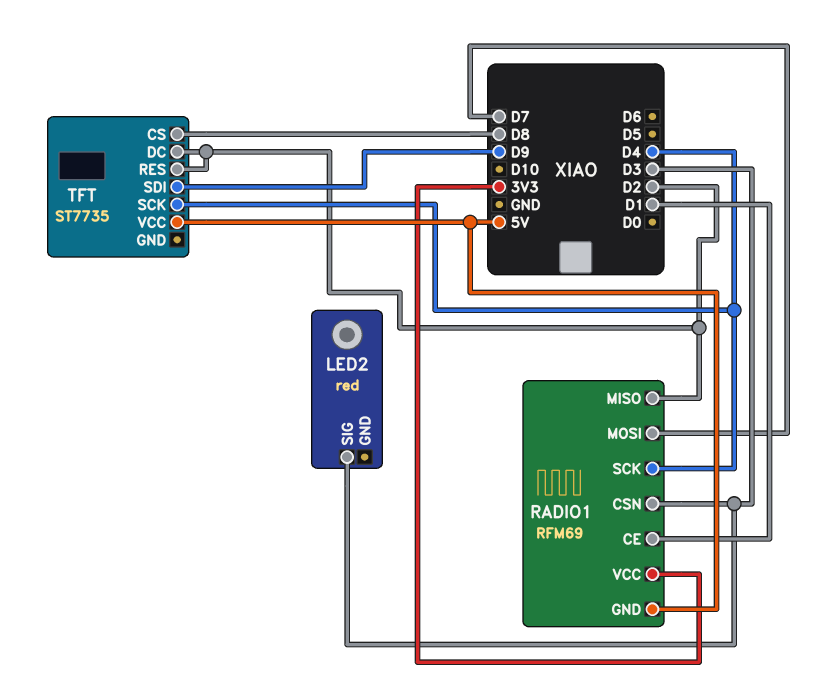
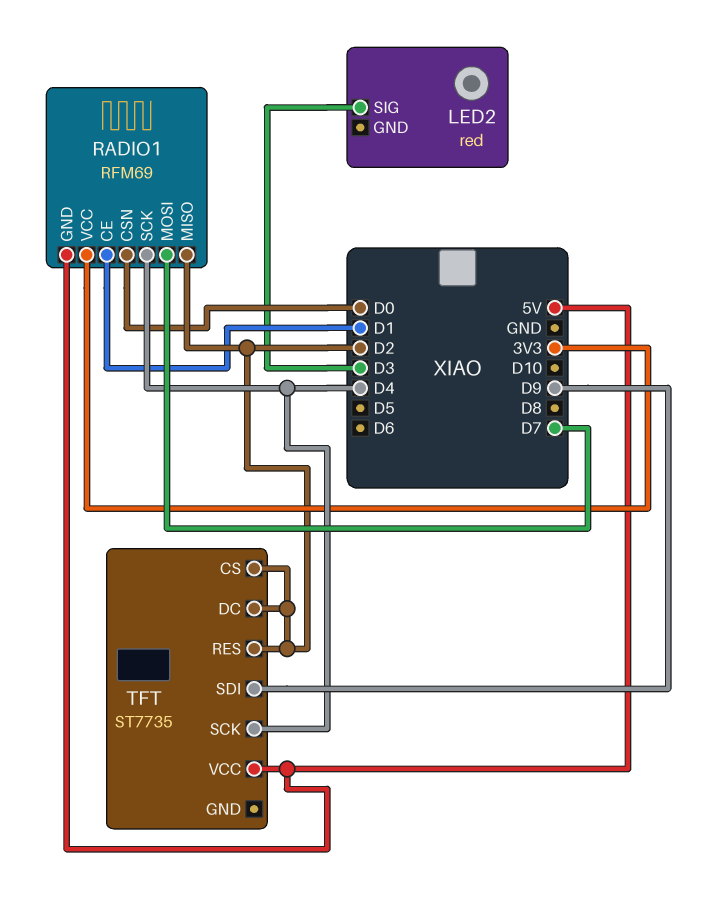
RADIO1 pin CSN: D3 -> D0
TFT pin CS: D8 -> D2

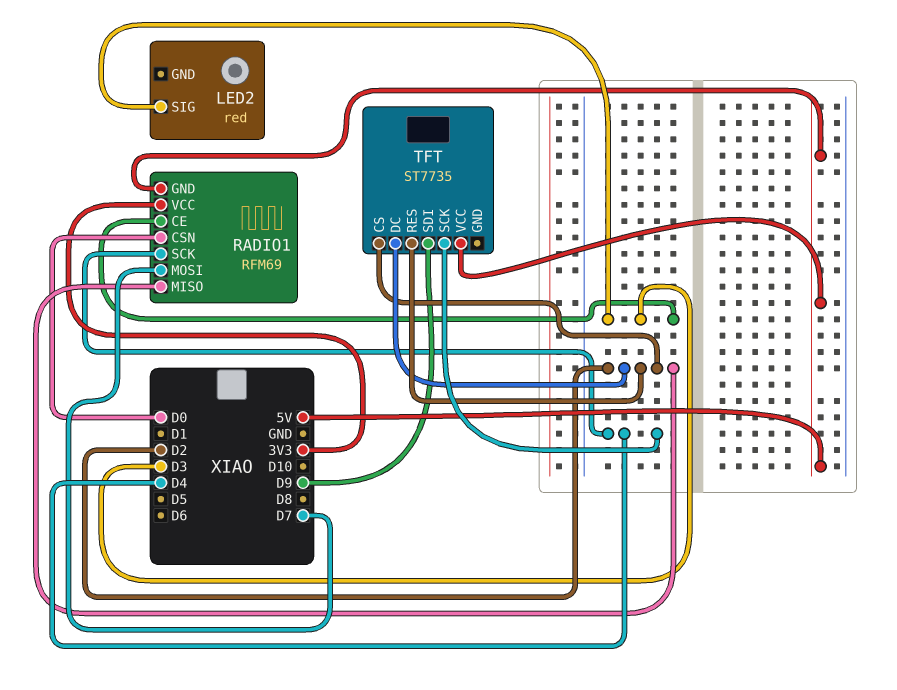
RADIO1 pin CE: D1 -> D3

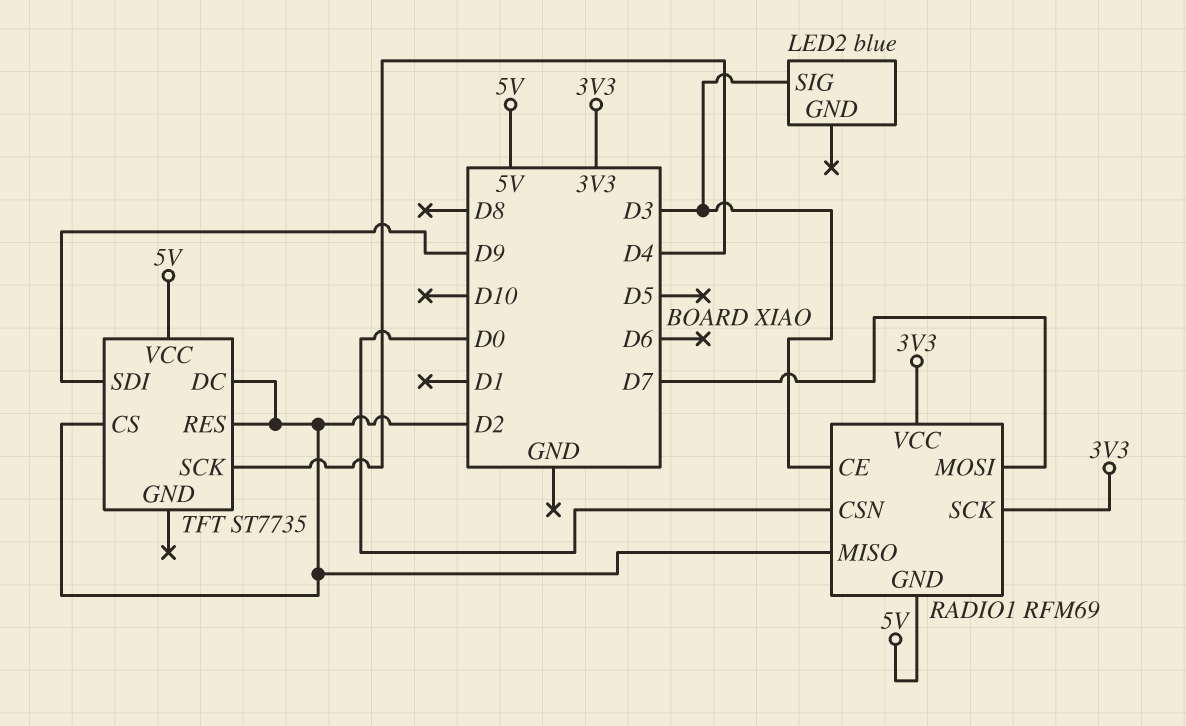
LED2: red -> blue
RADIO1 pin SCK: D4 -> 3V3

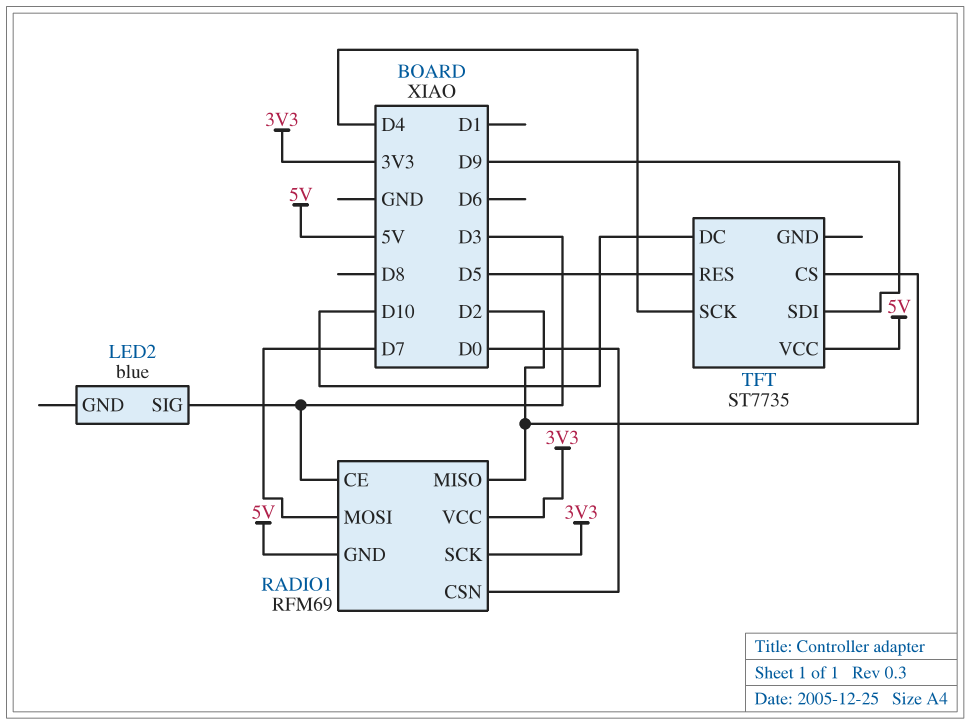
TFT pin DC: D2 -> D10
TFT pin RES: D2 -> D5

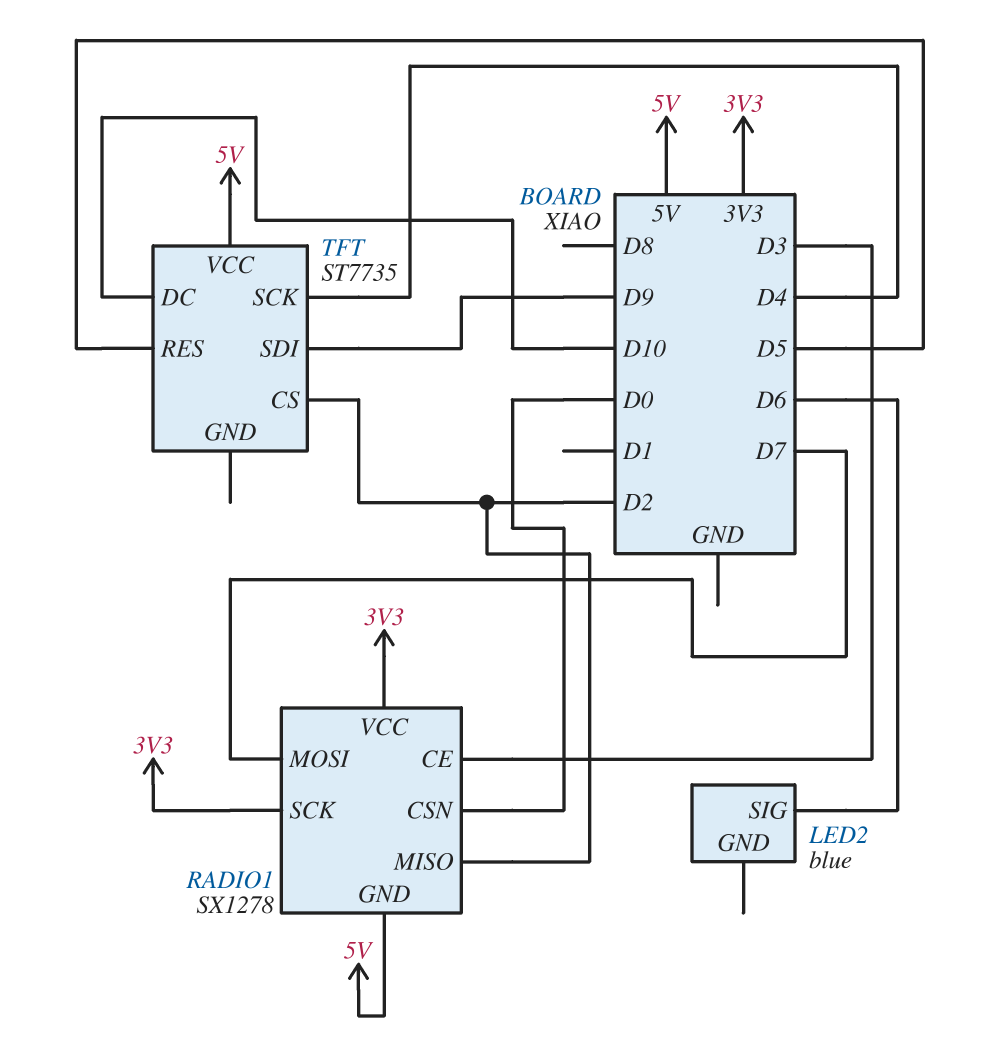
LED2 pin SIG: D3 -> D6
RADIO1: RFM69 -> SX1278

